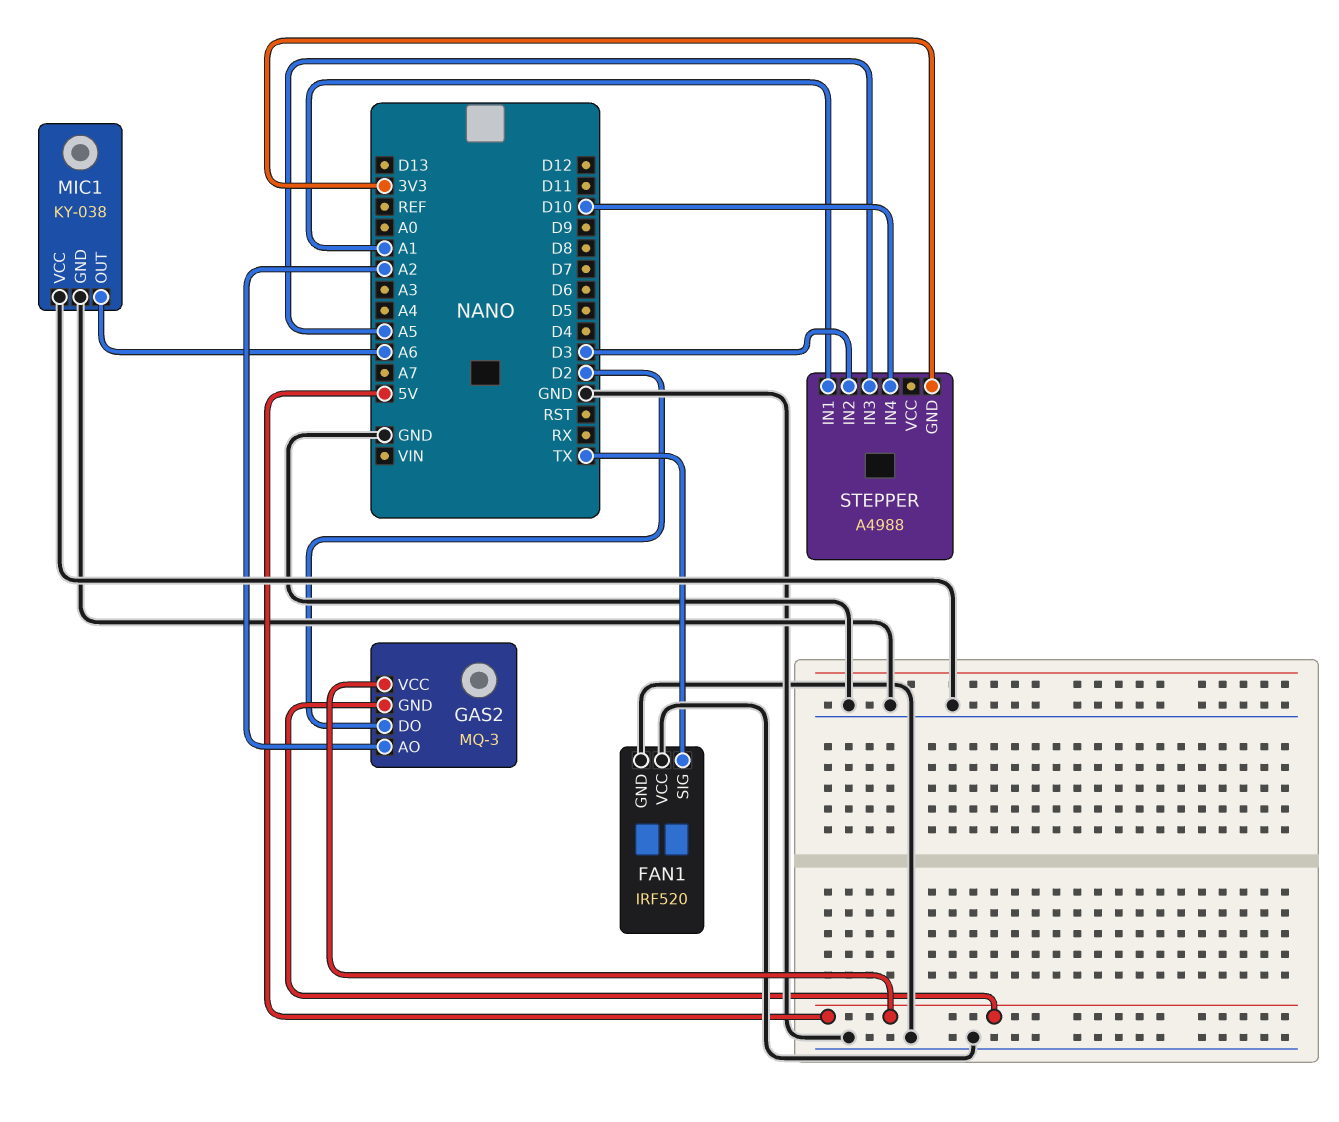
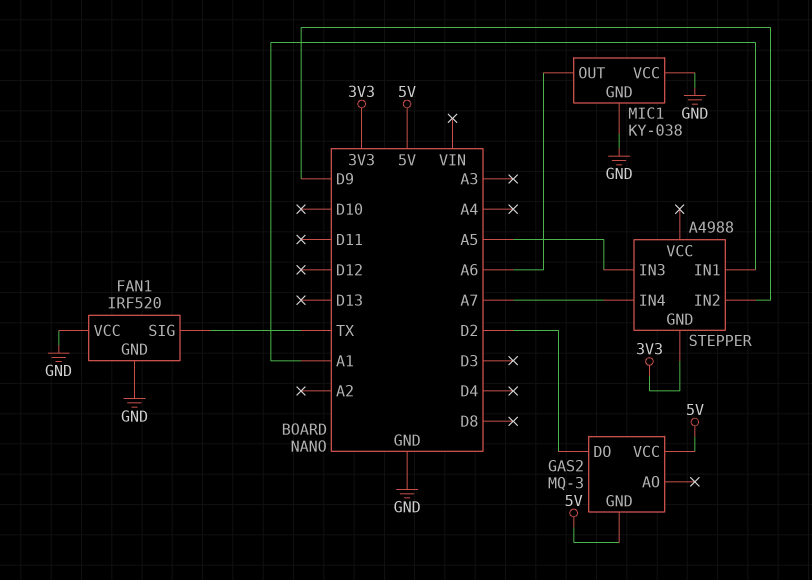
GAS2 pin AO: A2 -> none
STEPPER pin IN2: D3 -> D9
STEPPER pin IN4: D10 -> A7

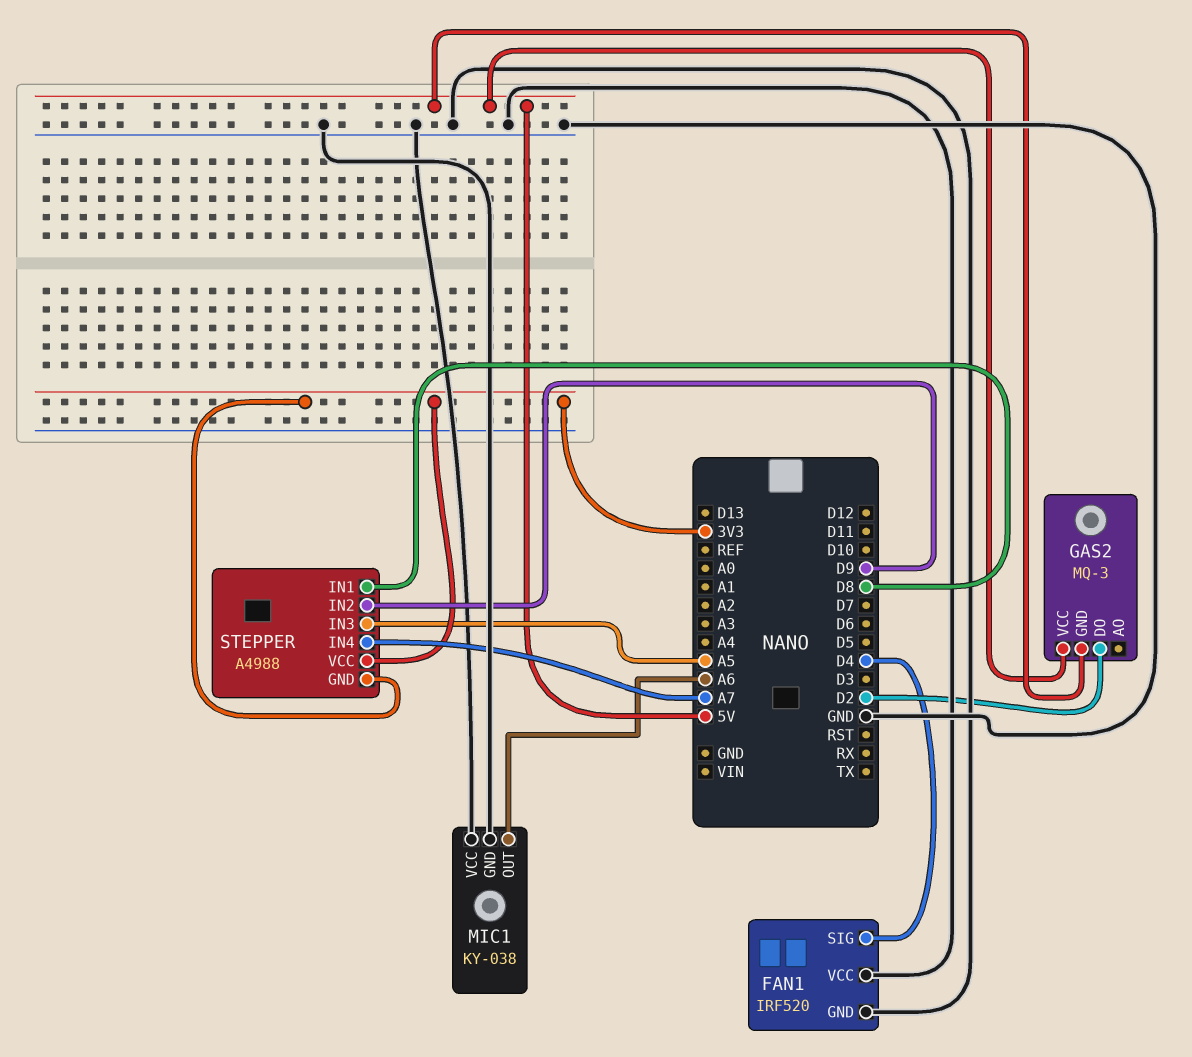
FAN1 pin SIG: TX -> D4
STEPPER pin IN1: A1 -> D8
STEPPER pin VCC: none -> 3V3

